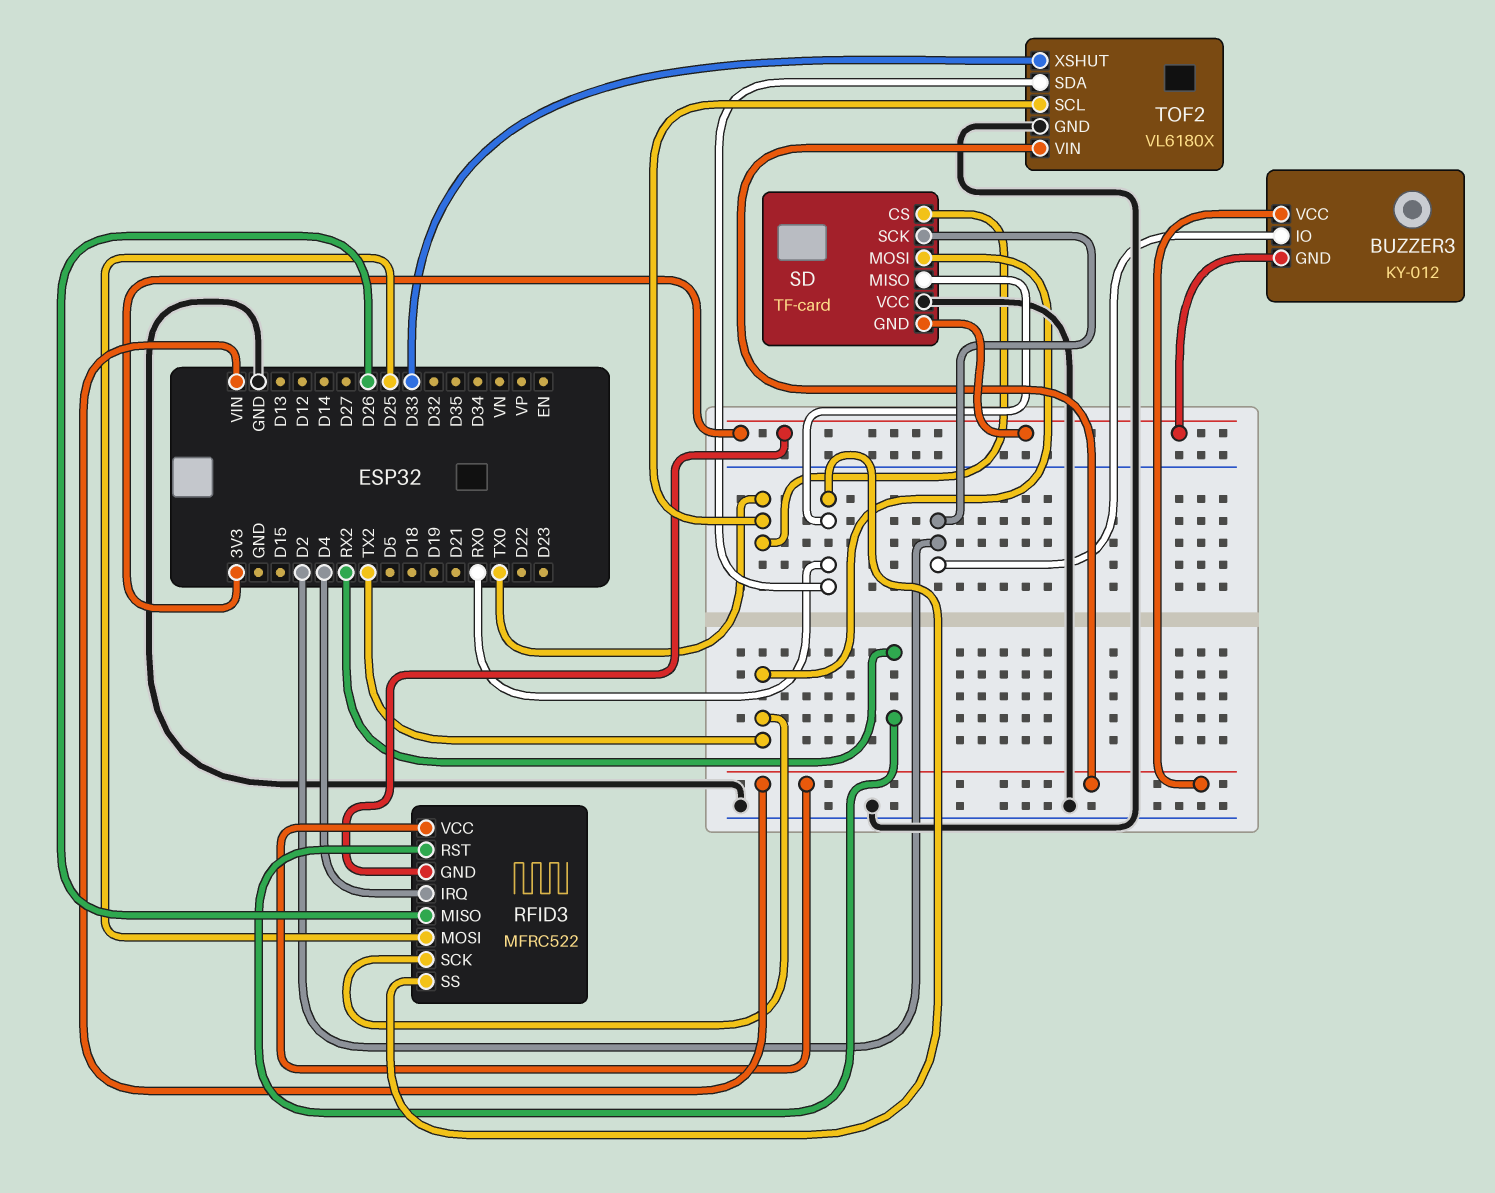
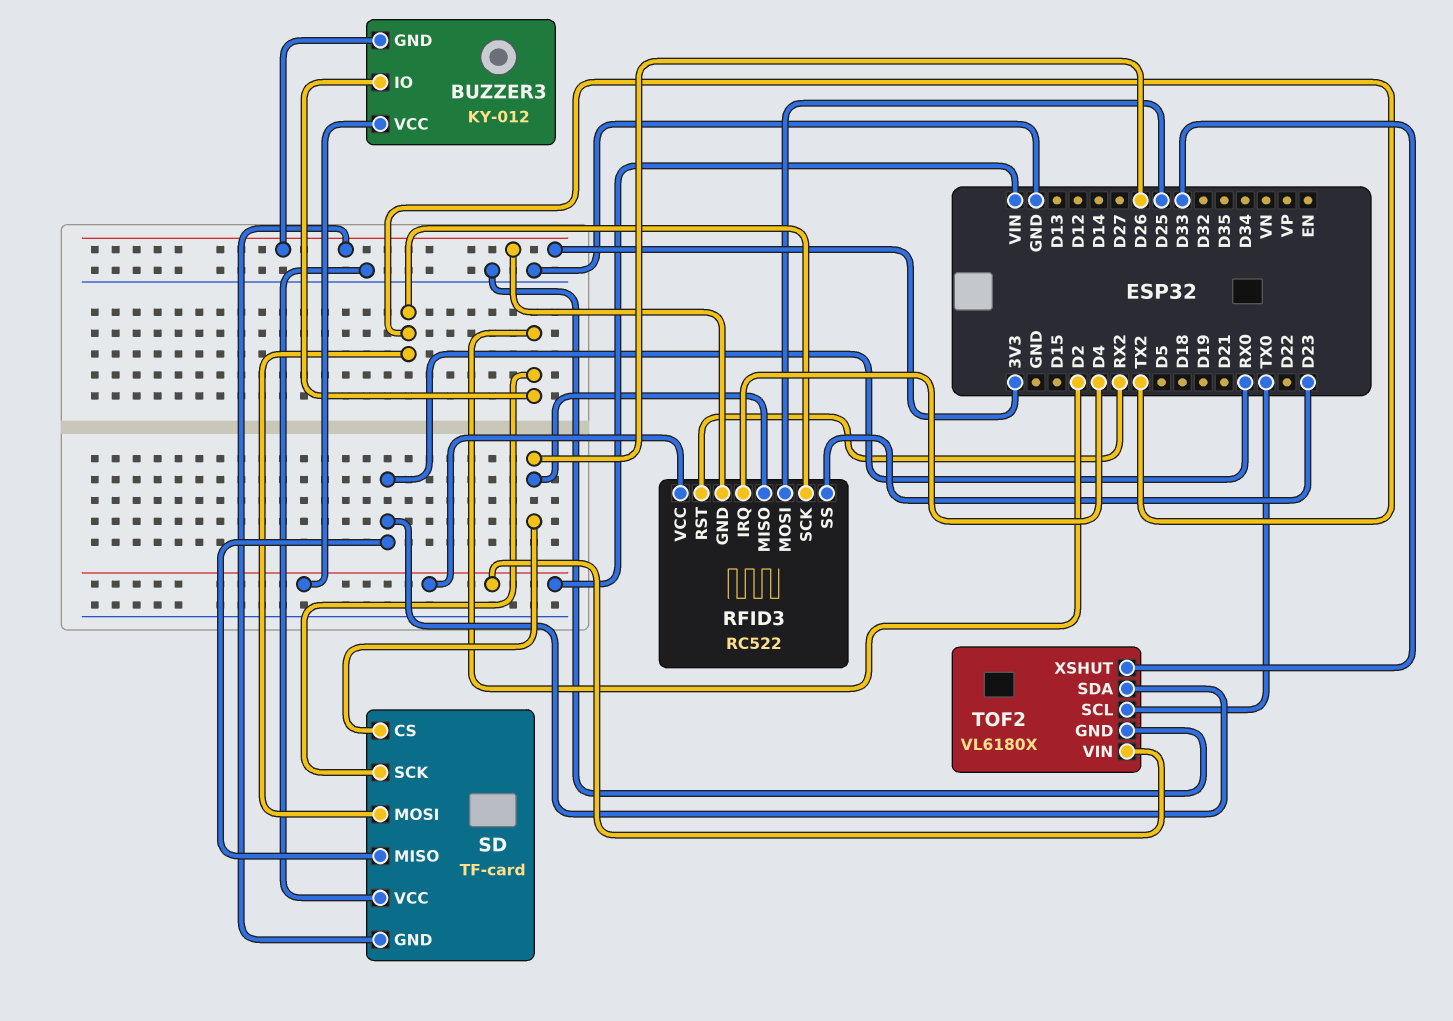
RFID3: MFRC522 -> RC522
RFID3 pin SS: RX0 -> D23
SD pin CS: TX0 -> D26

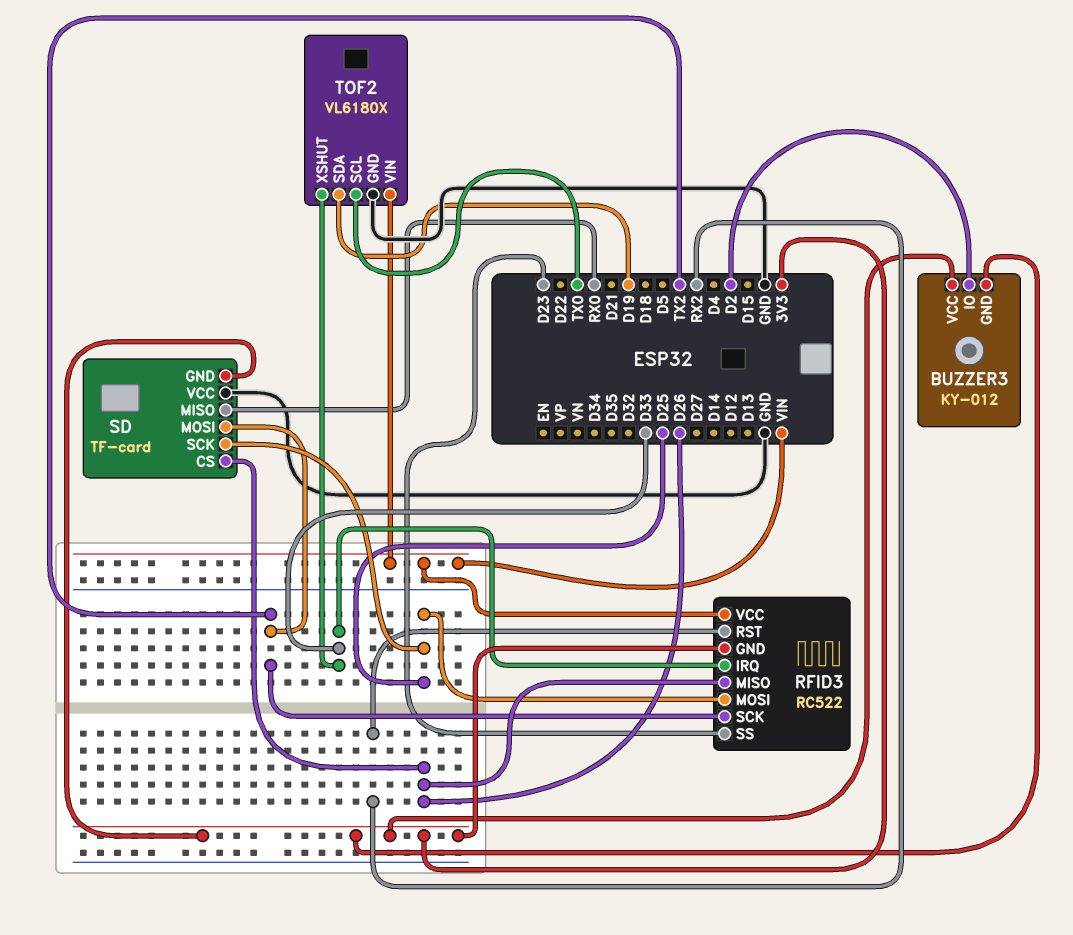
BUZZER3 pin VCC: VIN -> 3V3
RFID3 pin IRQ: D4 -> D33
SD pin SCK: D2 -> D25
TOF2 pin SDA: RX0 -> D19

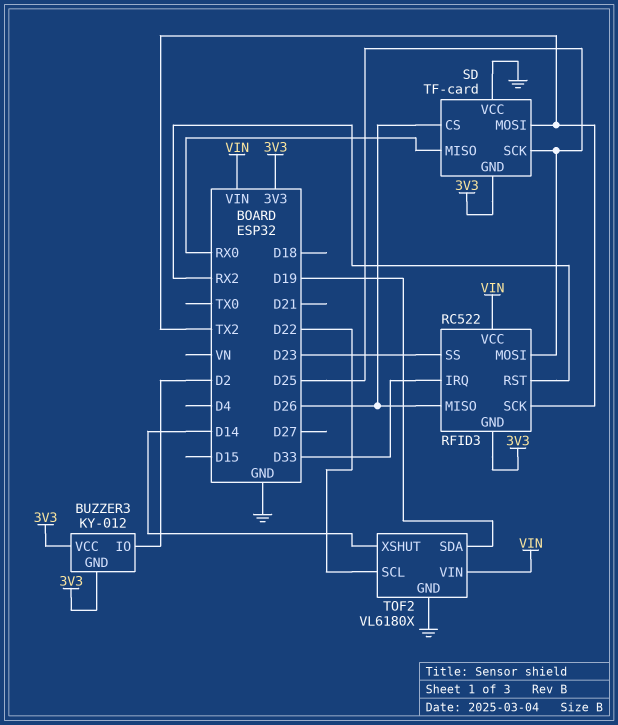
TOF2 pin SCL: TX0 -> D22
TOF2 pin XSHUT: D33 -> D14

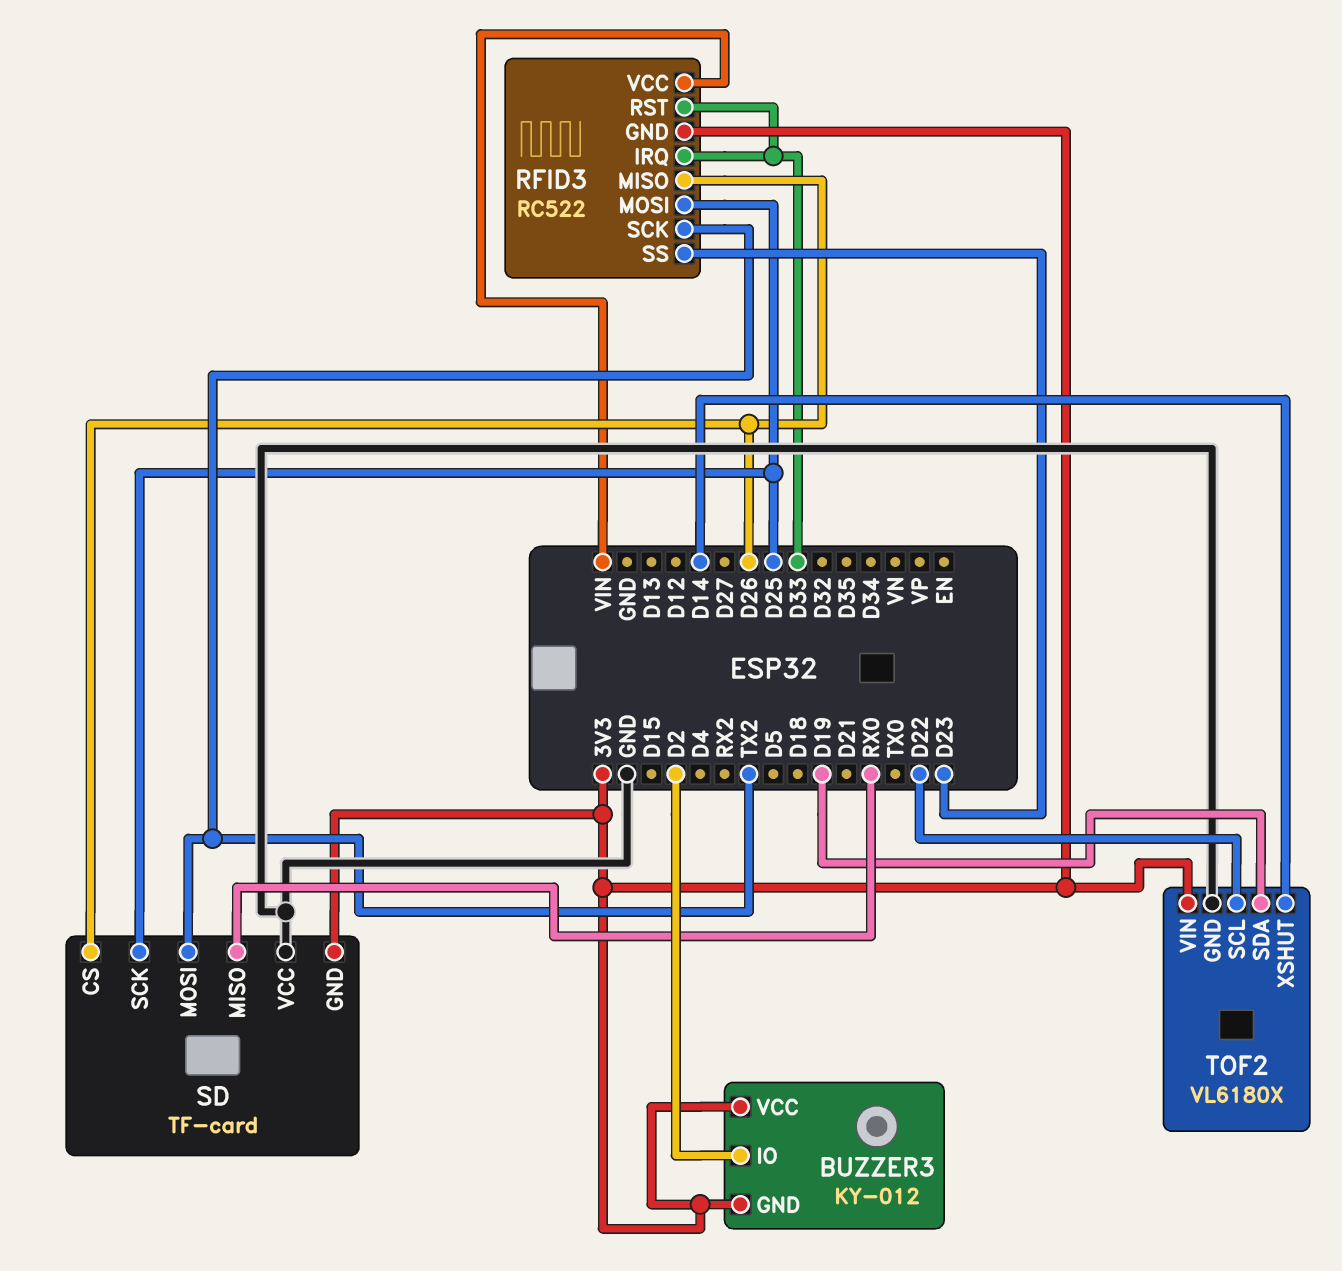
RFID3 pin RST: RX2 -> D33
TOF2 pin VIN: VIN -> 3V3

